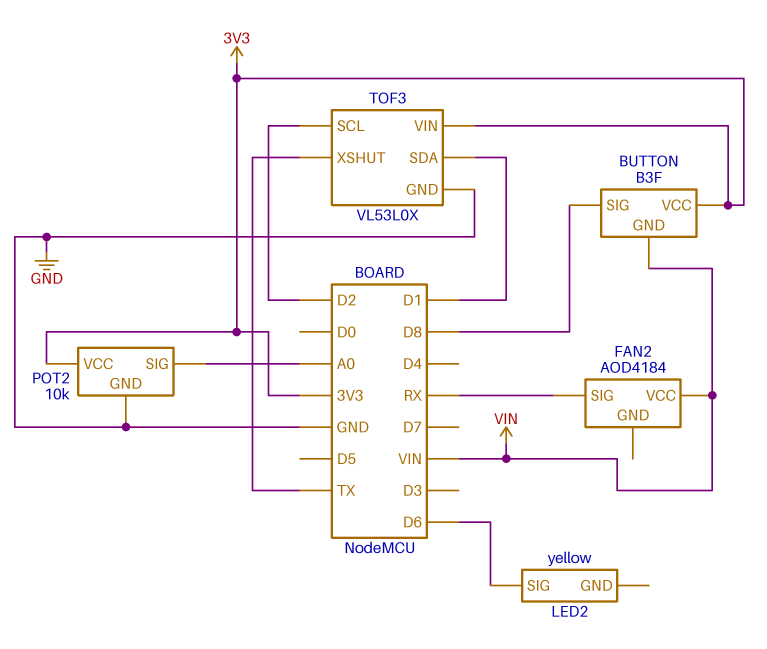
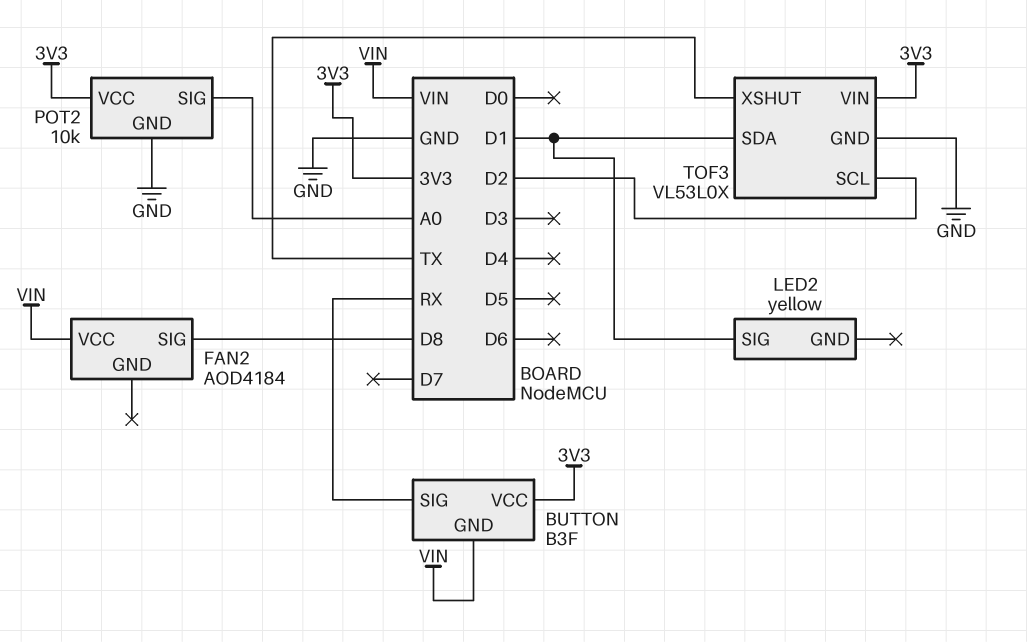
BUTTON pin SIG: D8 -> RX
FAN2 pin SIG: RX -> D8
LED2 pin SIG: D6 -> D1

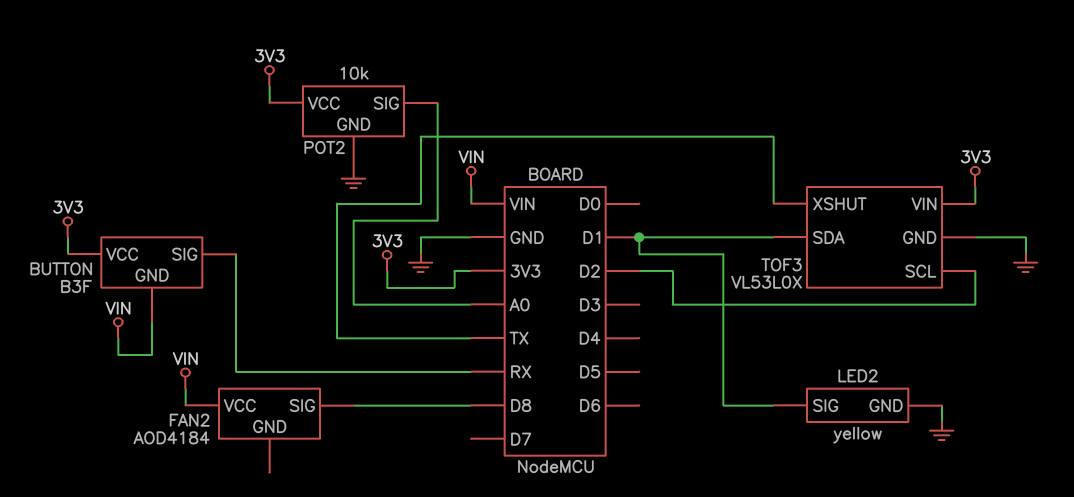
LED2 pin GND: none -> GND

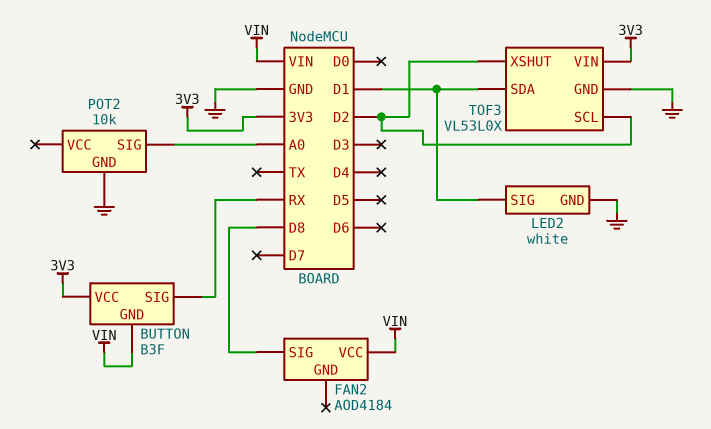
LED2: yellow -> white
POT2 pin VCC: 3V3 -> none
TOF3 pin XSHUT: TX -> D2

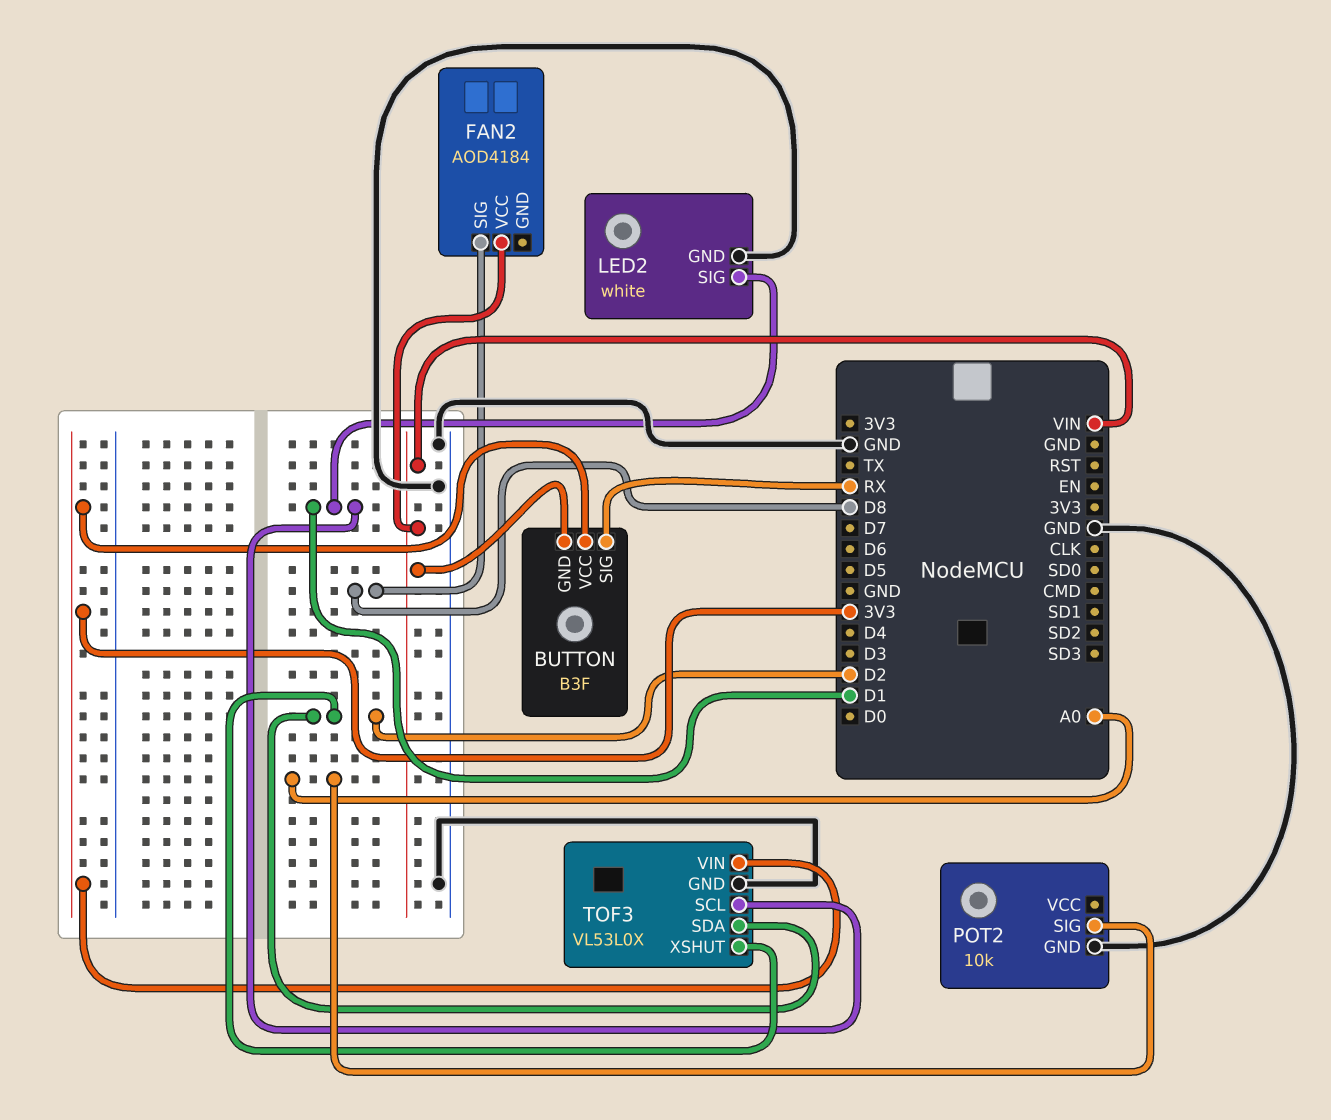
TOF3 pin SCL: D2 -> D1
TOF3 pin SDA: D1 -> D2

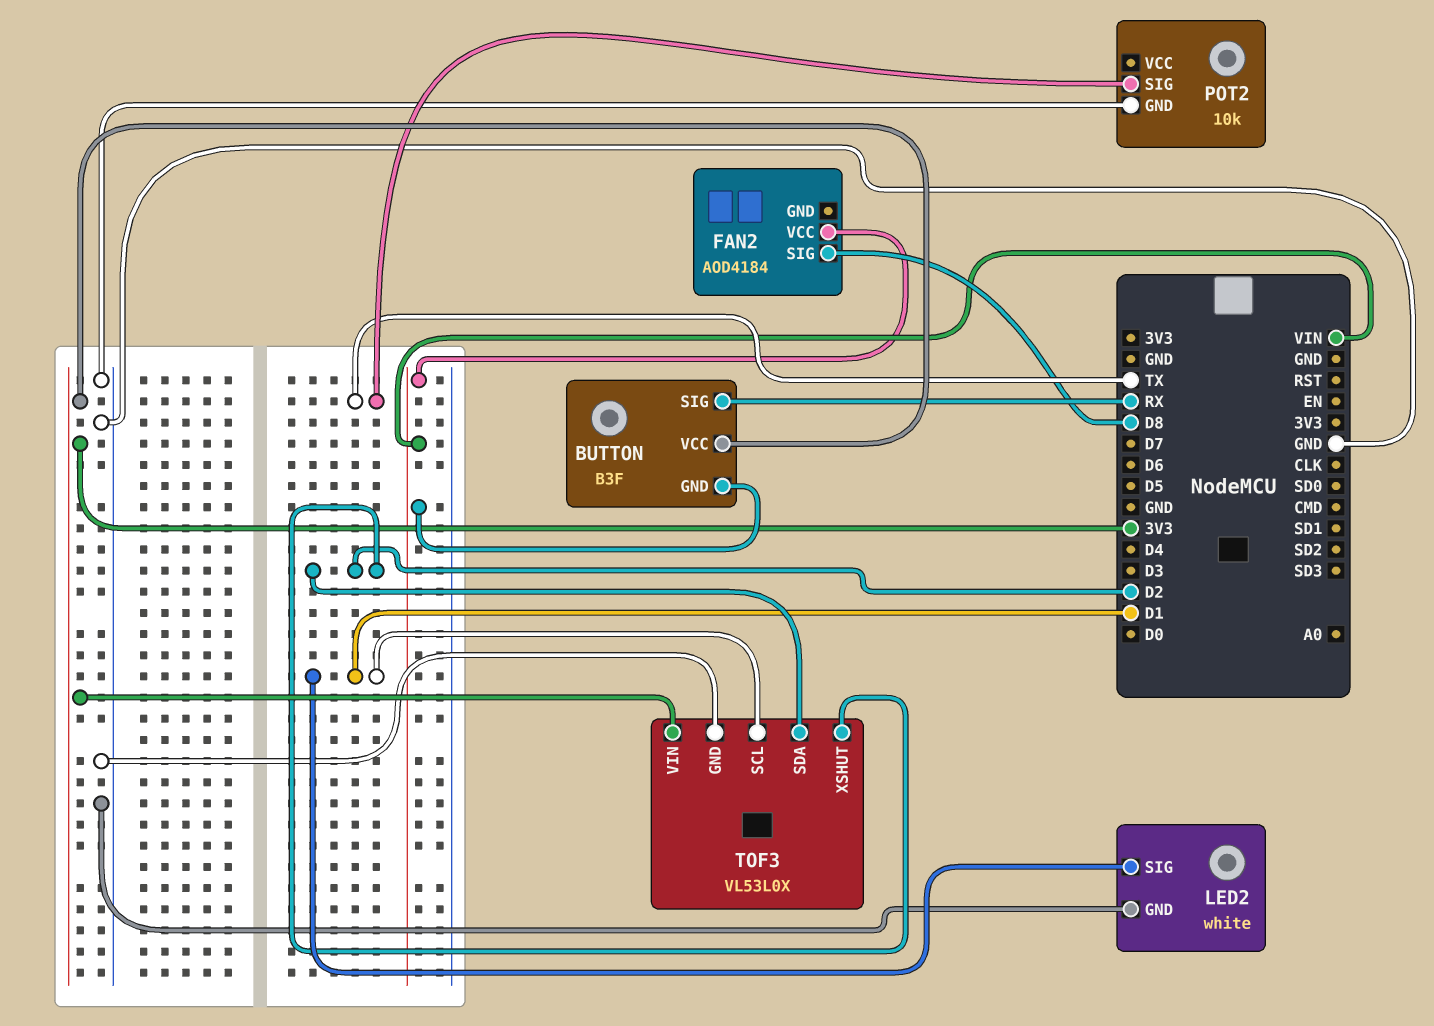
POT2 pin SIG: A0 -> TX

